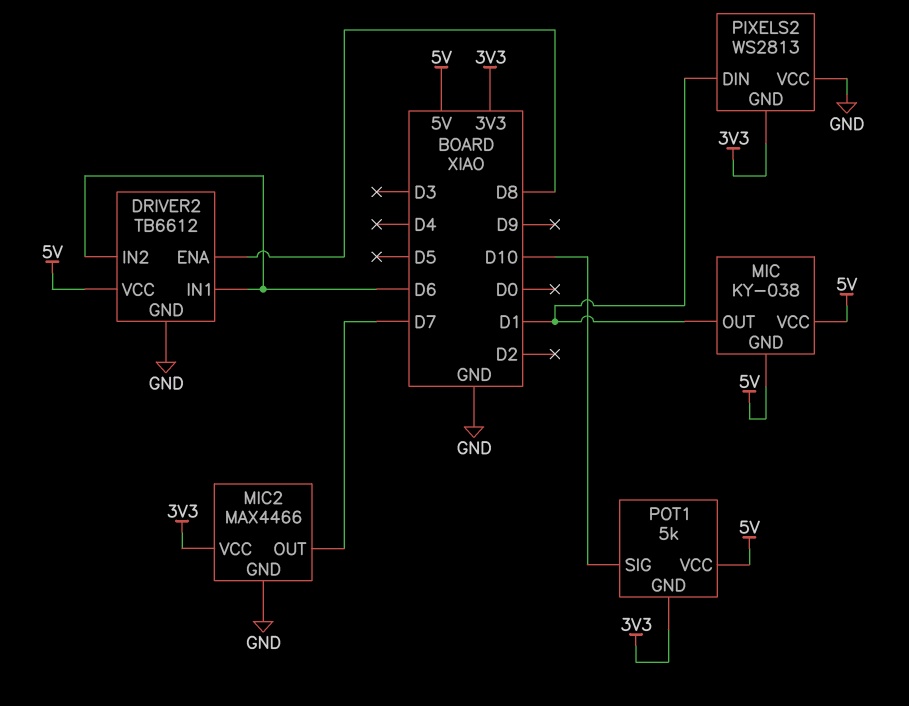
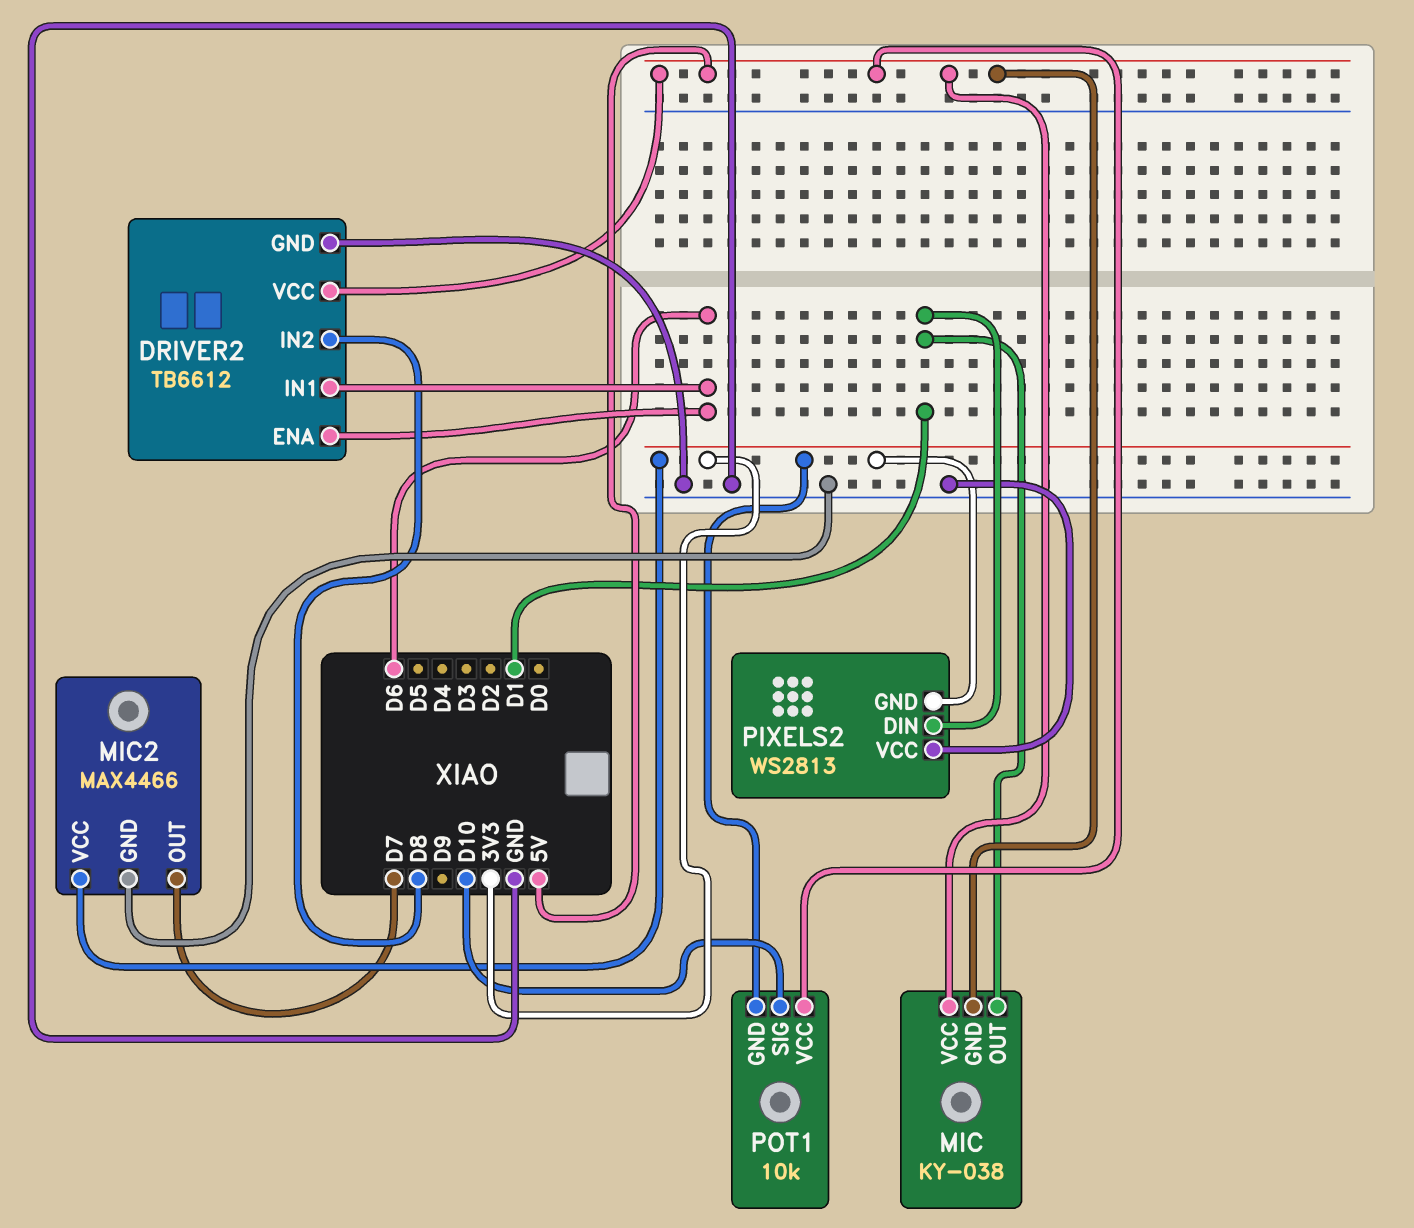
DRIVER2 pin ENA: D8 -> D6
DRIVER2 pin IN2: D6 -> D8
POT1: 5k -> 10k

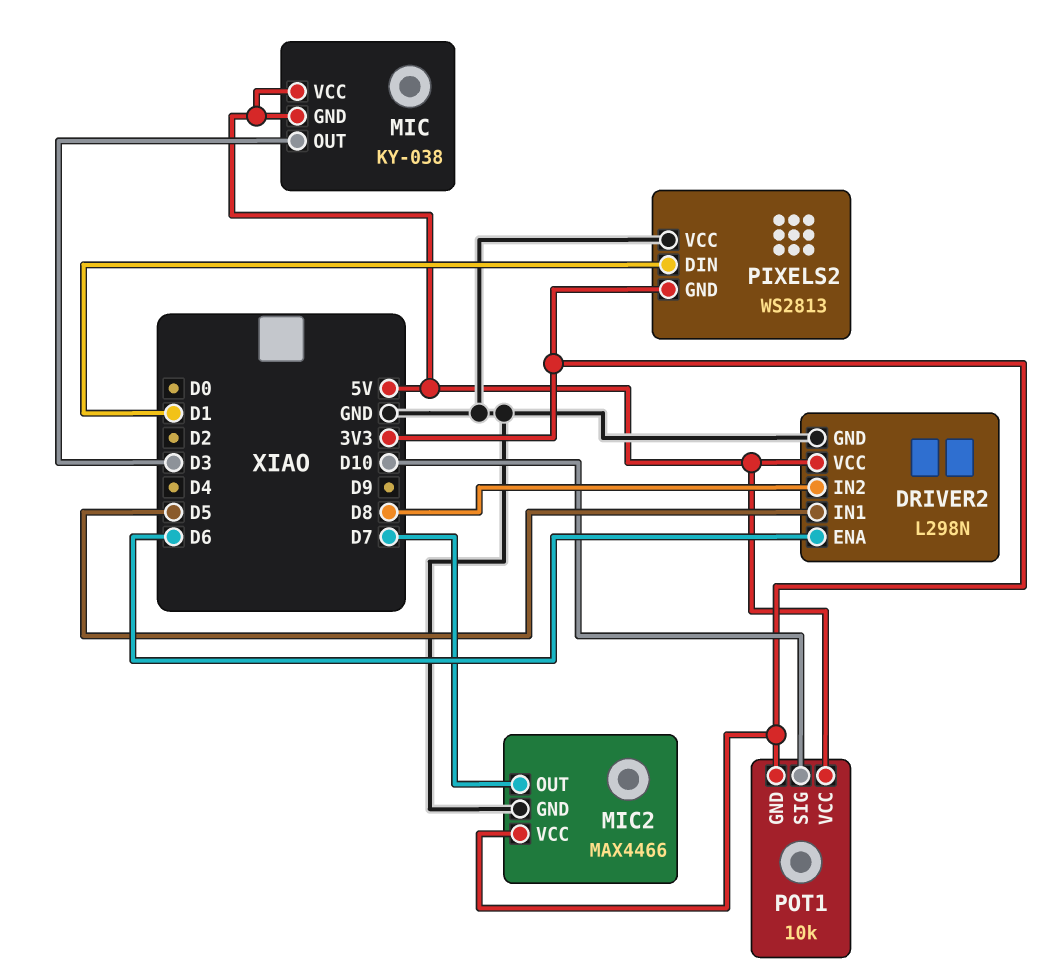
DRIVER2: TB6612 -> L298N
DRIVER2 pin IN1: D6 -> D5
MIC pin OUT: D1 -> D3

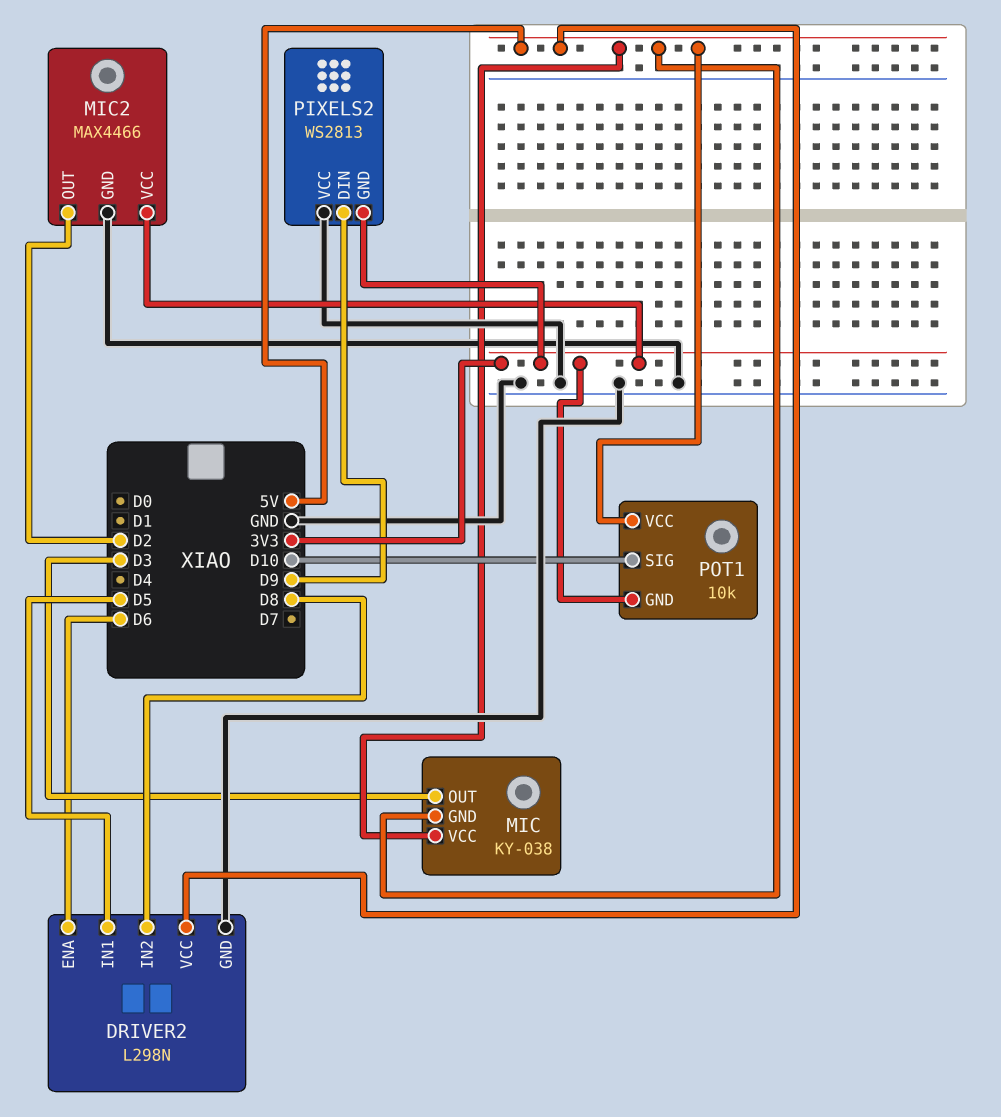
MIC2 pin OUT: D7 -> D2
PIXELS2 pin DIN: D1 -> D9

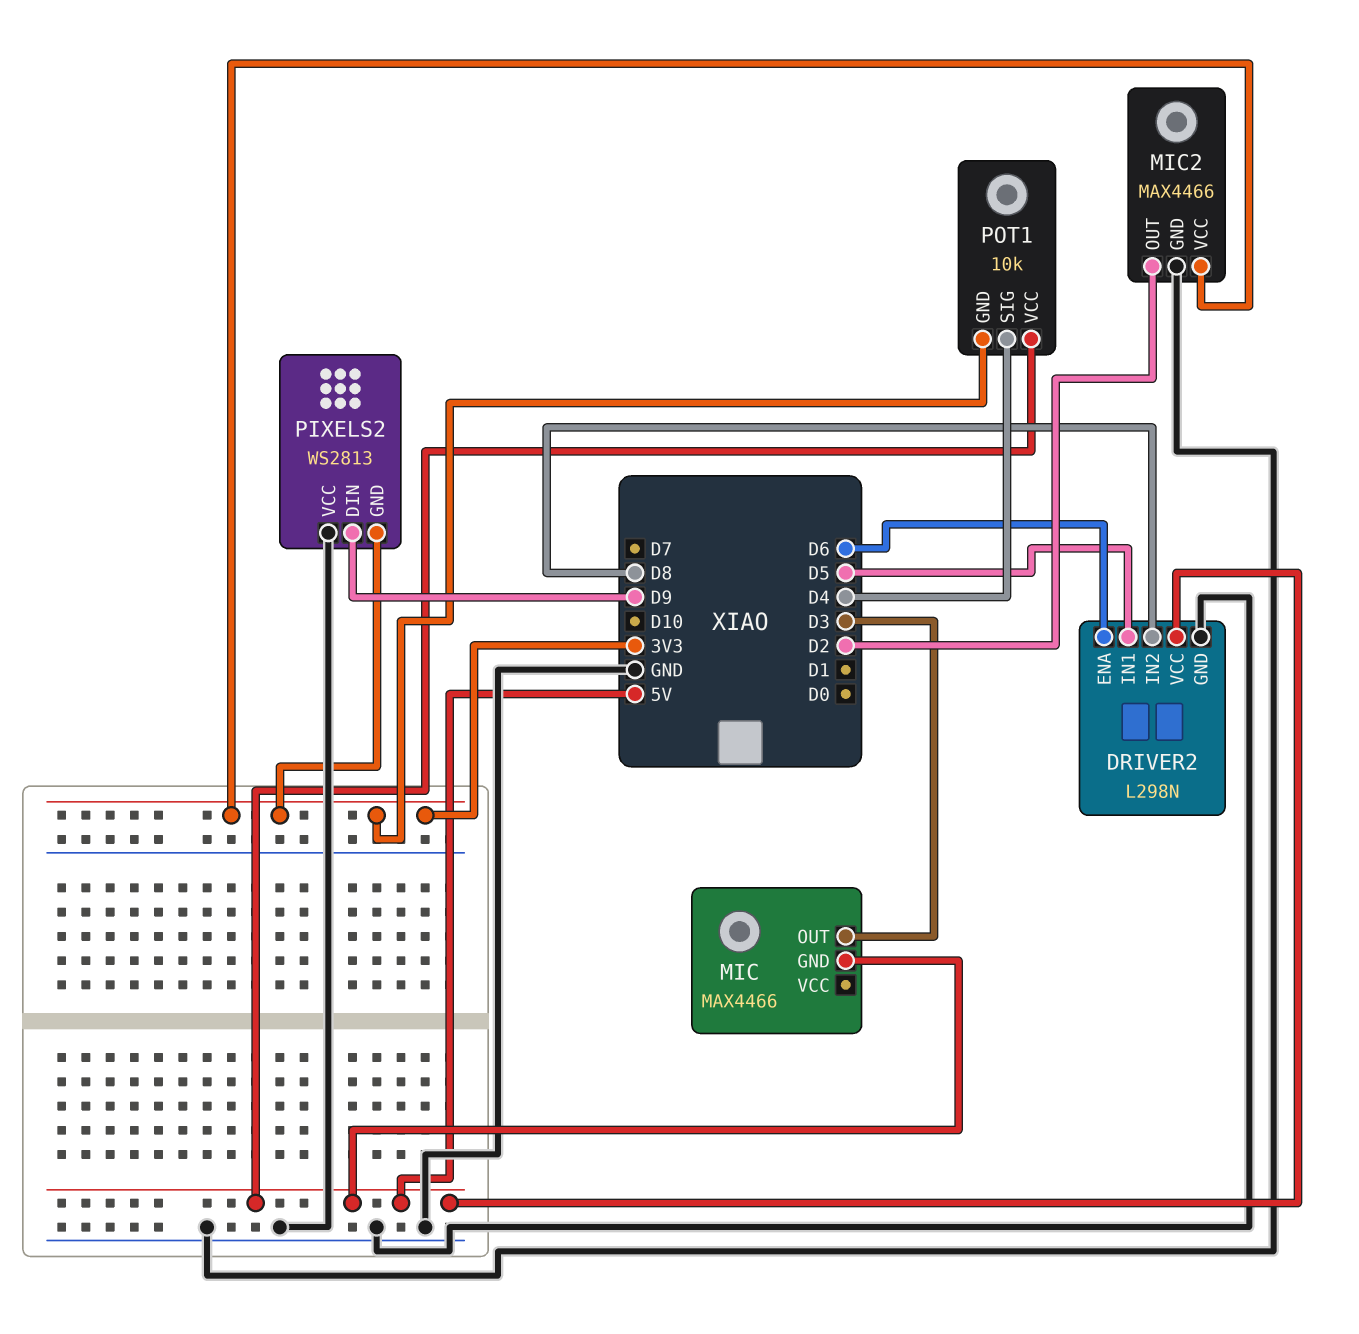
MIC: KY-038 -> MAX4466
MIC pin VCC: 5V -> none
POT1 pin SIG: D10 -> D4

